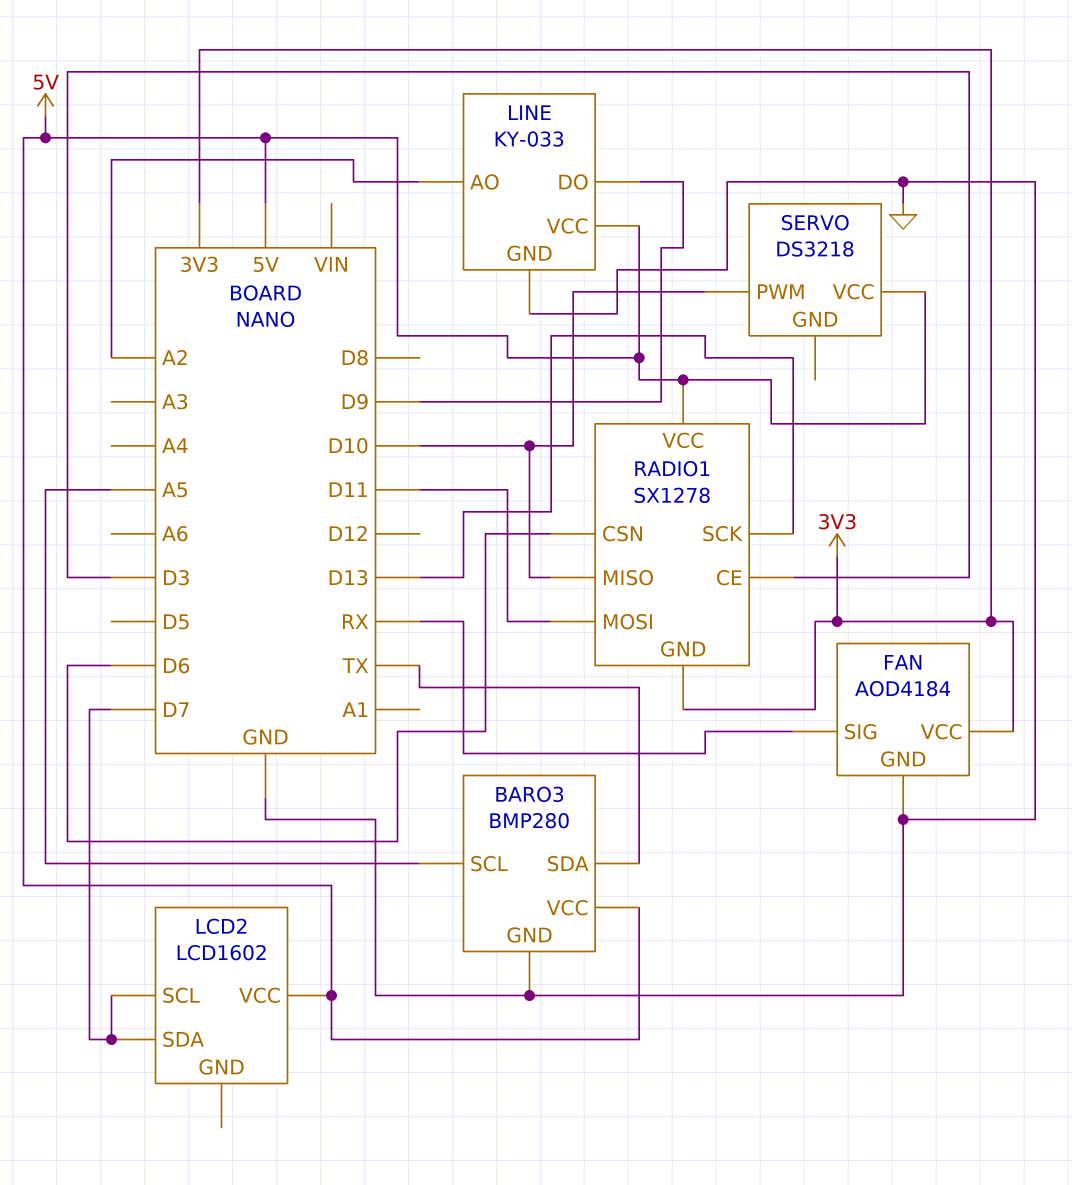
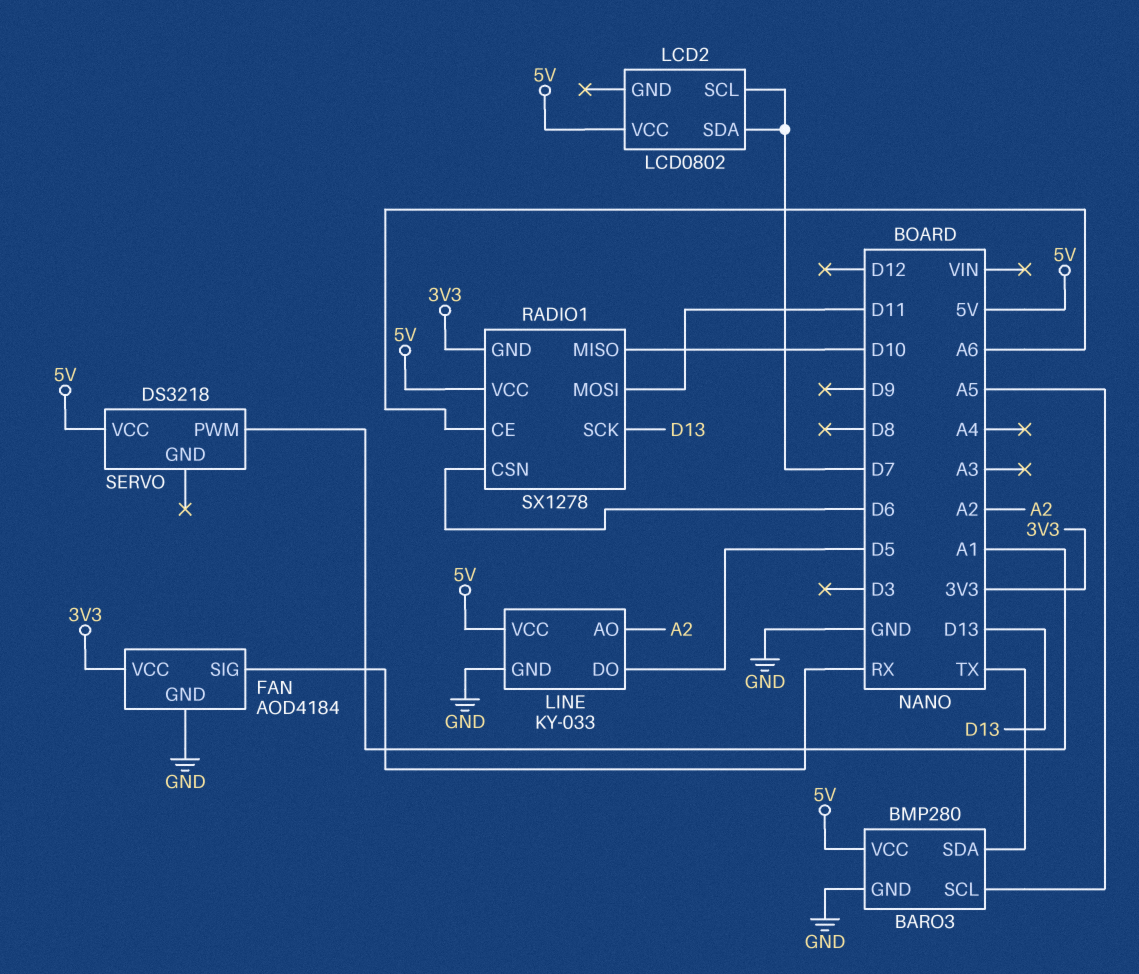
LCD2: LCD1602 -> LCD0802
LINE pin DO: D9 -> D5
RADIO1 pin CE: D3 -> A6
SERVO pin PWM: D10 -> A1

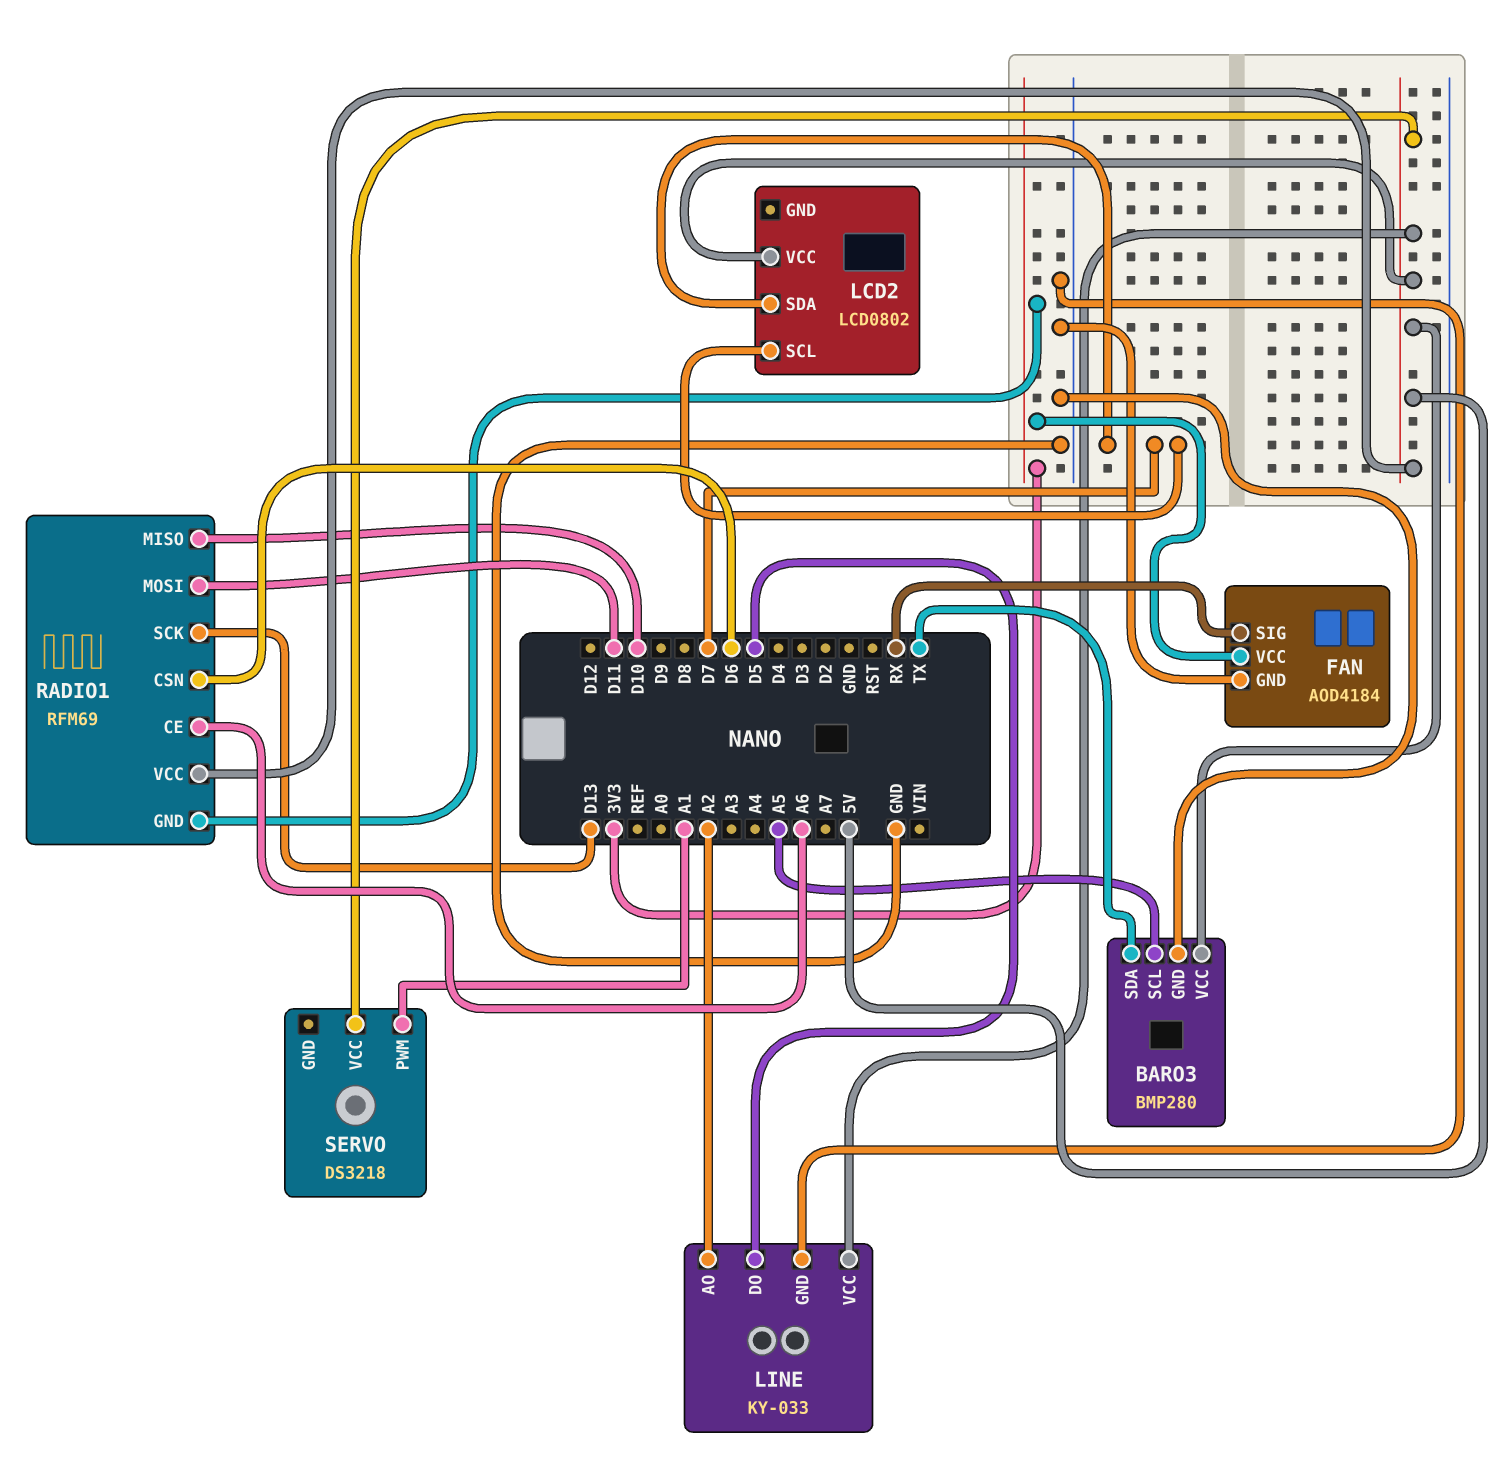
RADIO1: SX1278 -> RFM69

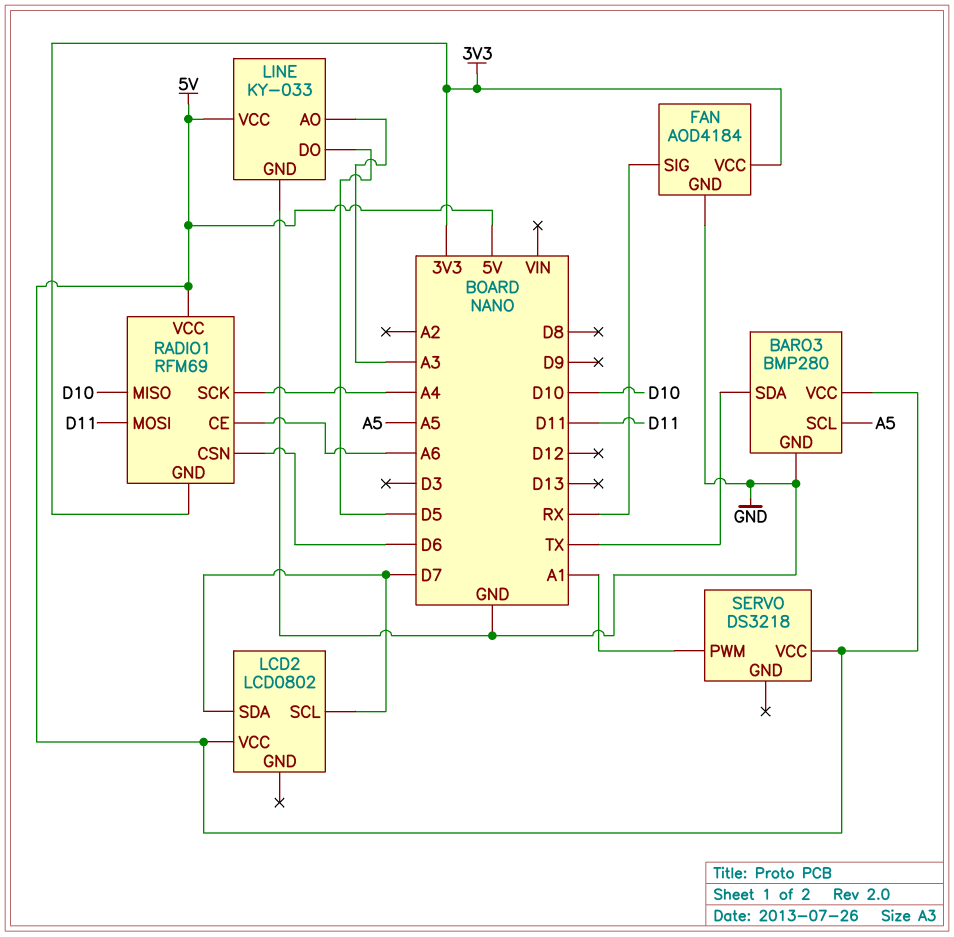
LINE pin AO: A2 -> A3
RADIO1 pin SCK: D13 -> A4

